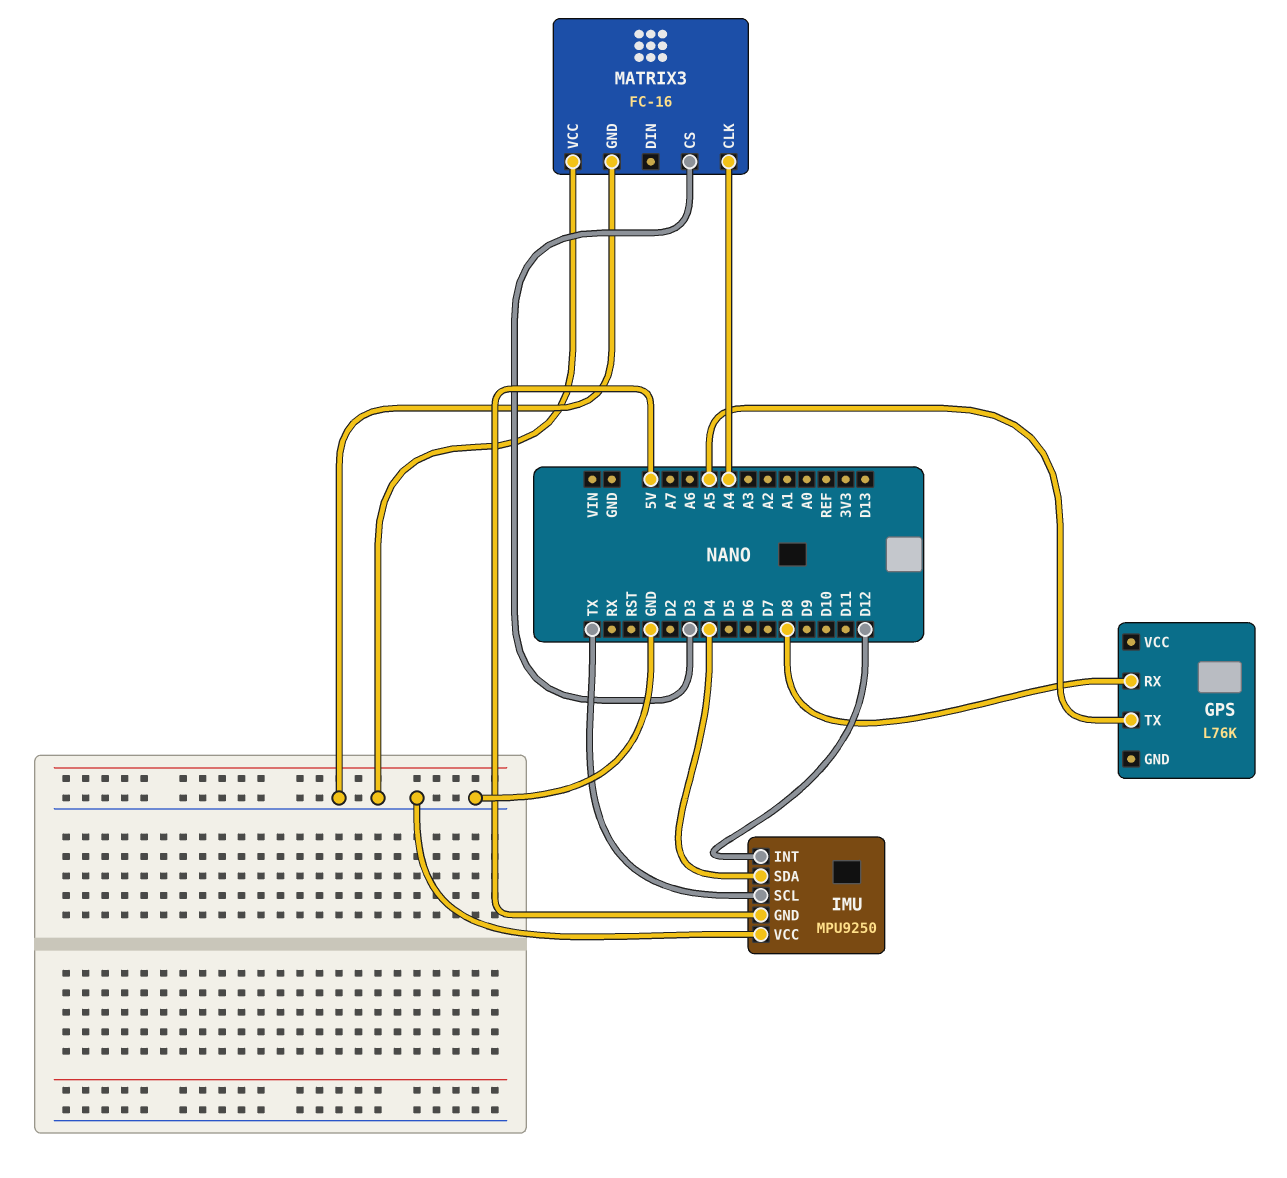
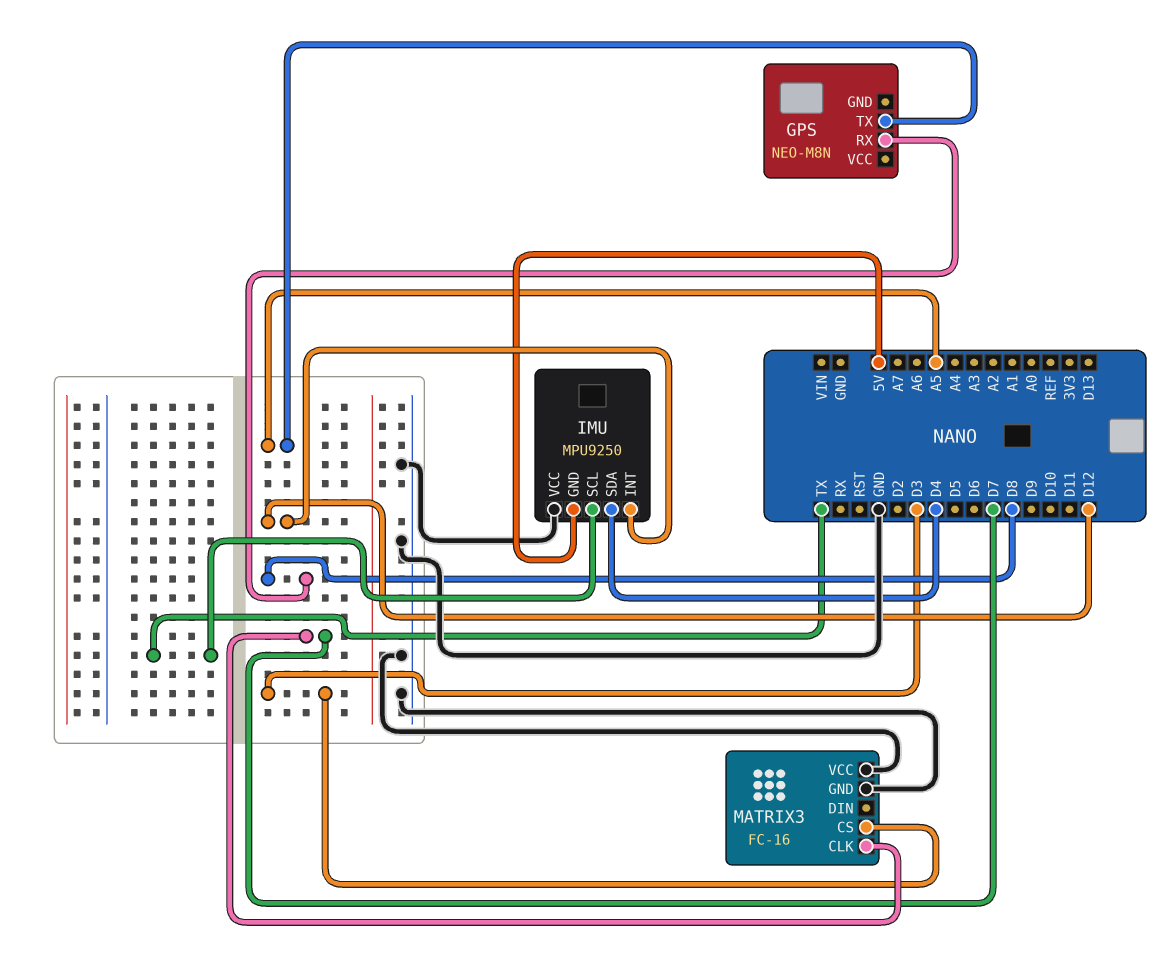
GPS: L76K -> NEO-M8N
MATRIX3 pin CLK: A4 -> D7

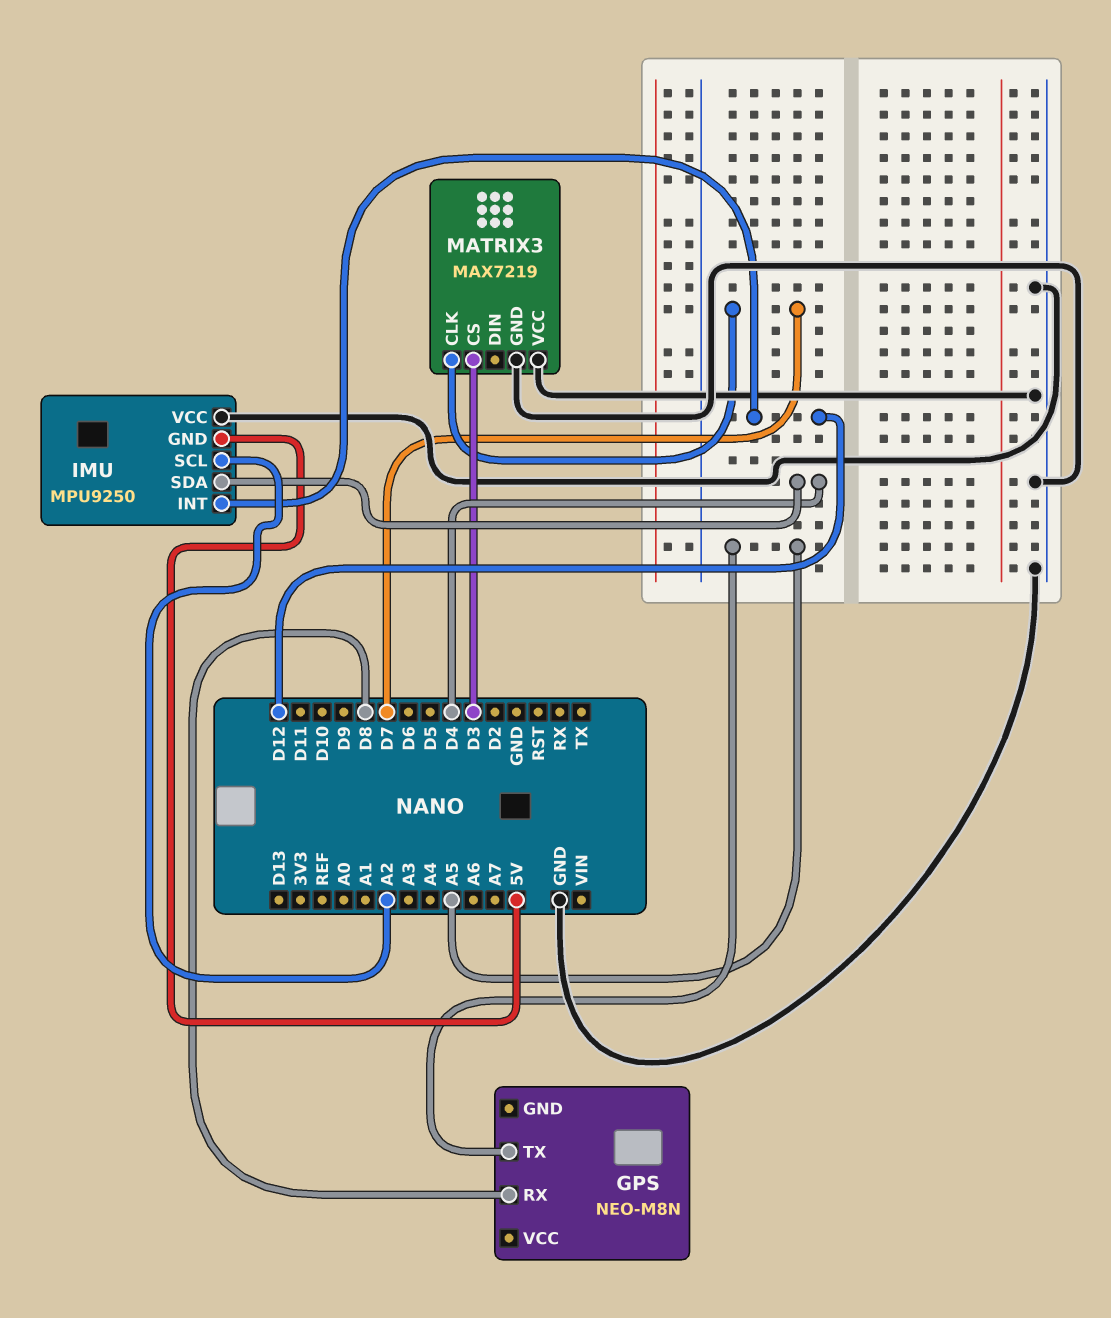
IMU pin SCL: TX -> A2
MATRIX3: FC-16 -> MAX7219

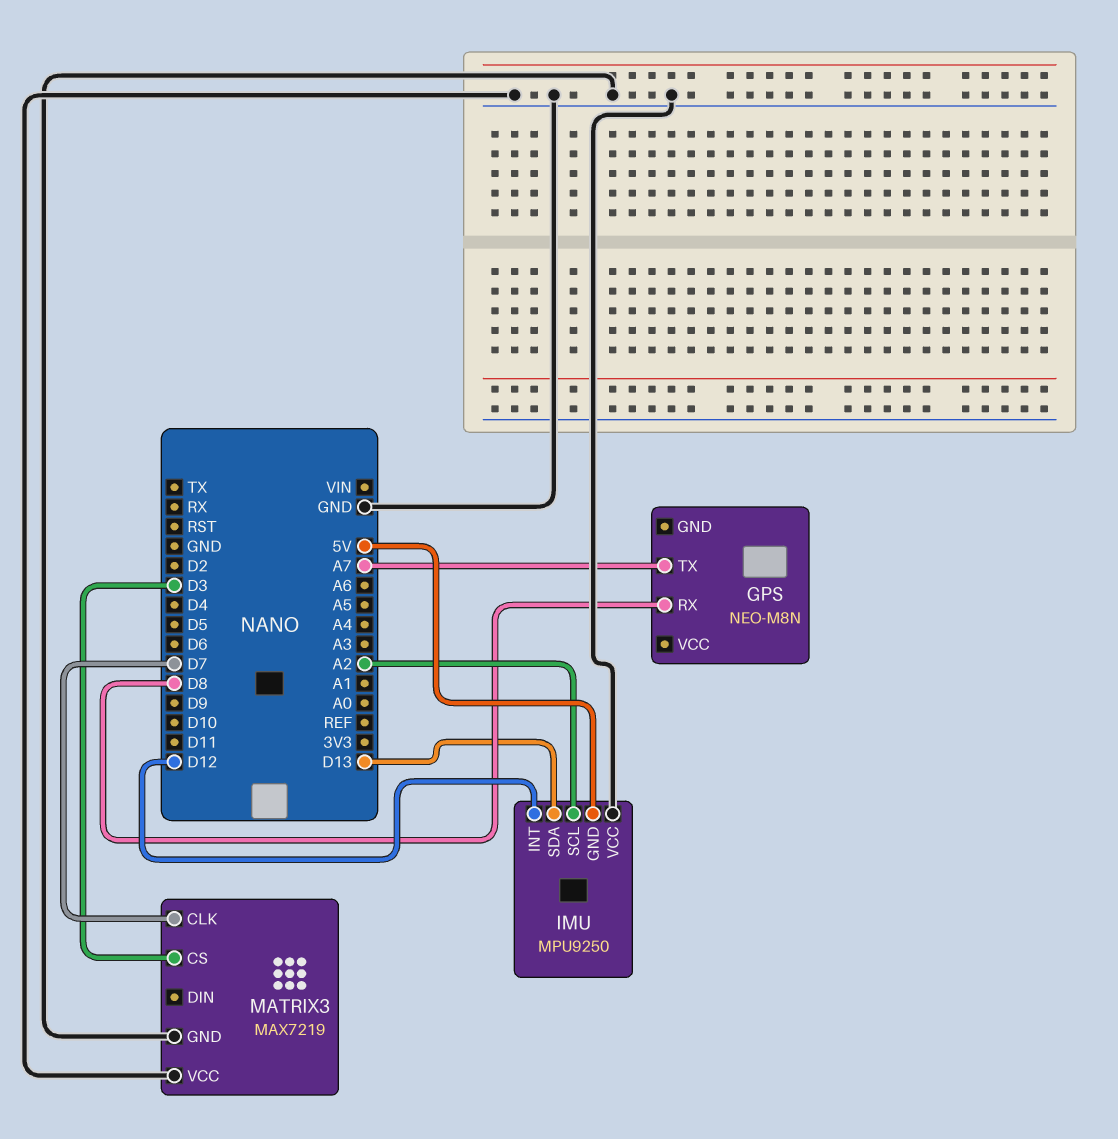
GPS pin TX: A5 -> A7
IMU pin SDA: D4 -> D13

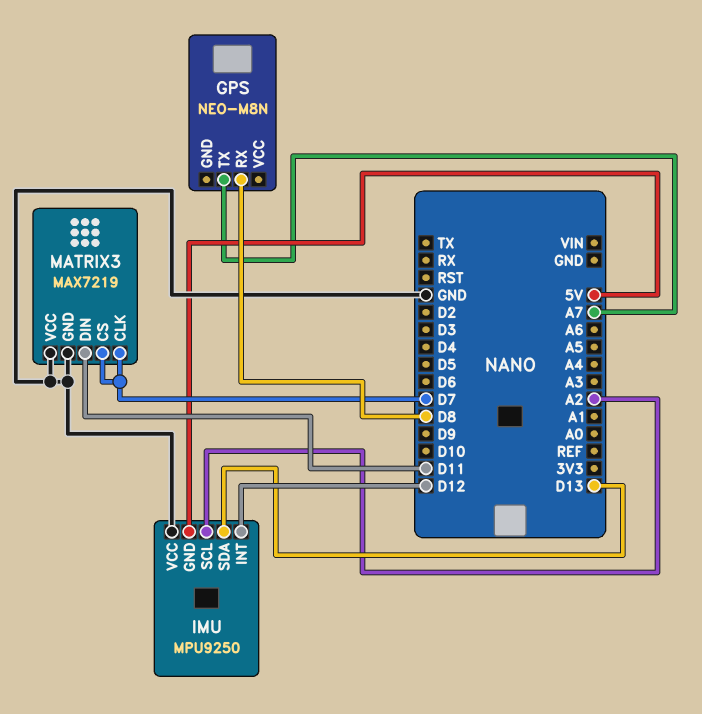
MATRIX3 pin CS: D3 -> D7
MATRIX3 pin DIN: none -> D11

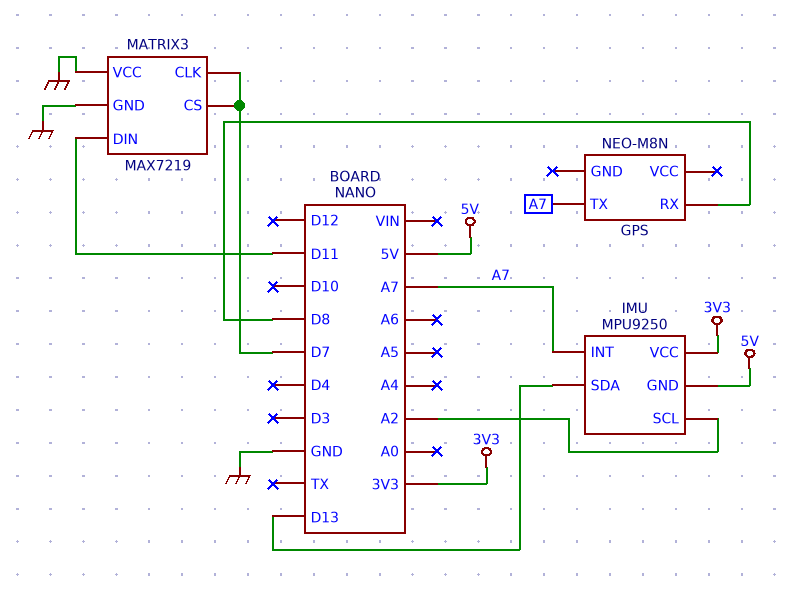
IMU pin INT: D12 -> A7
IMU pin VCC: GND -> 3V3

